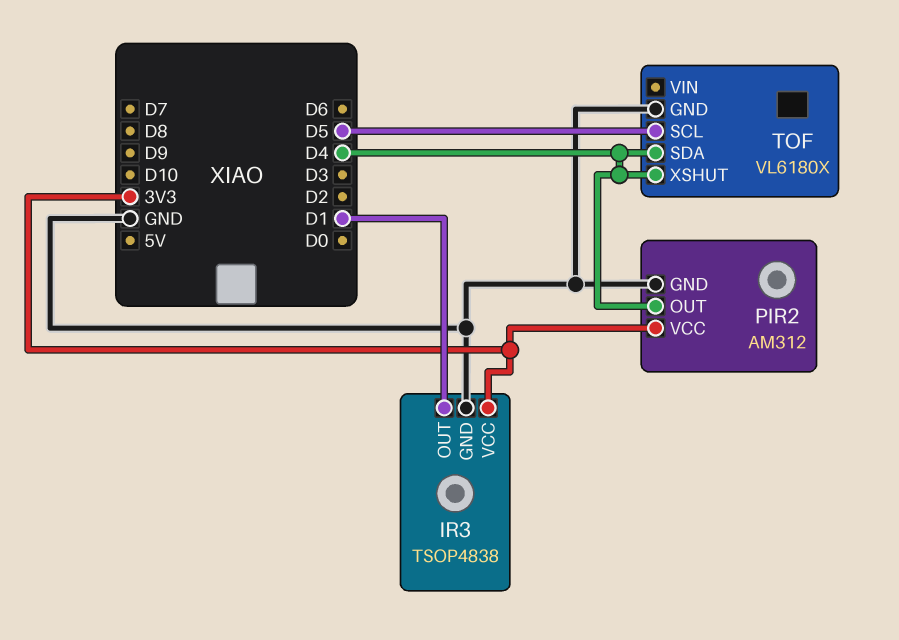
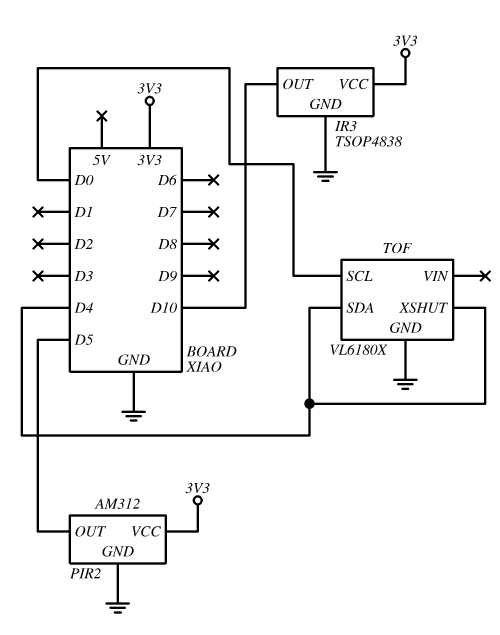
IR3 pin OUT: D1 -> D10
PIR2 pin OUT: D4 -> D5
TOF pin SCL: D5 -> D0

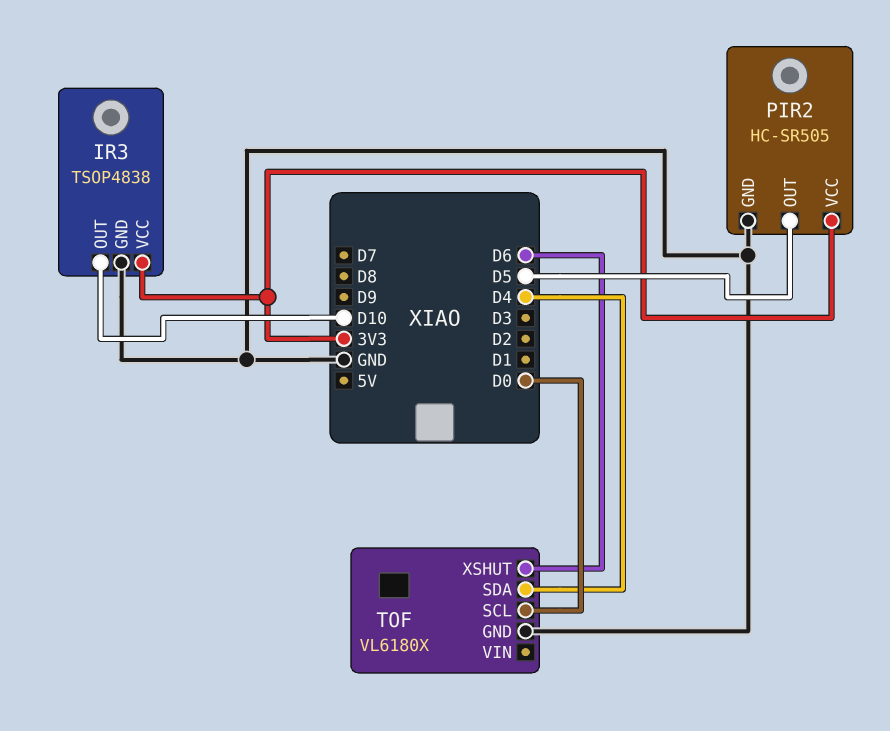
PIR2: AM312 -> HC-SR505
TOF pin XSHUT: D4 -> D6

